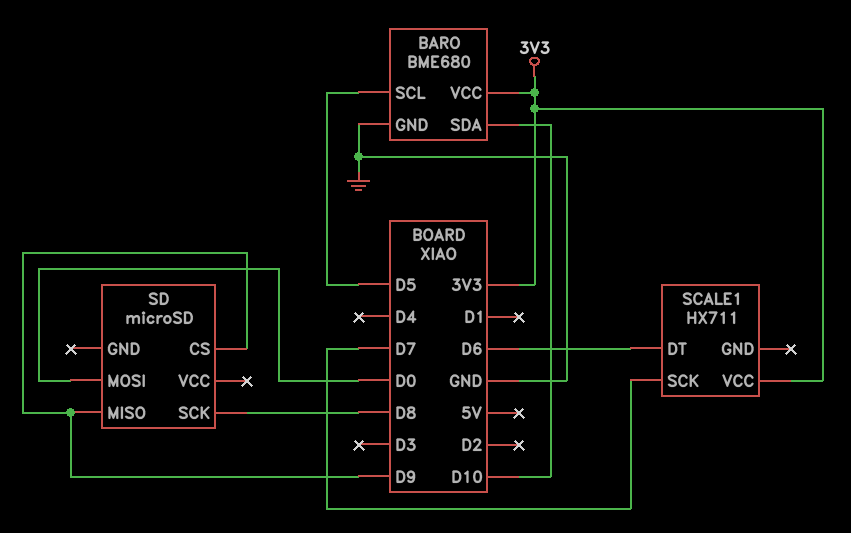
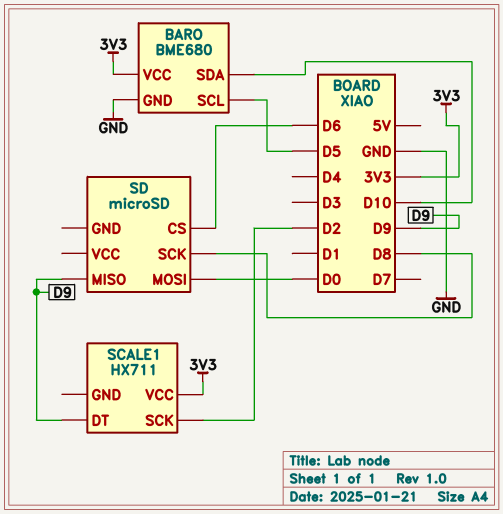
SCALE1 pin DT: D6 -> D9
SCALE1 pin SCK: D7 -> D2
SD pin CS: D9 -> D6

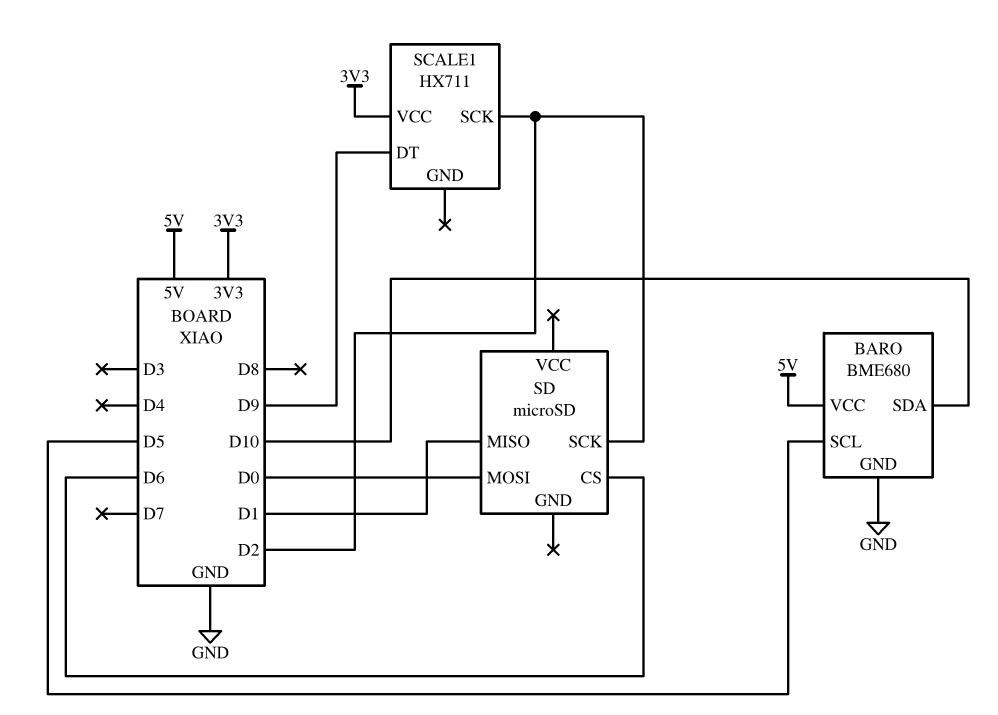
BARO pin VCC: 3V3 -> 5V
SD pin MISO: D9 -> D1
SD pin SCK: D8 -> D2

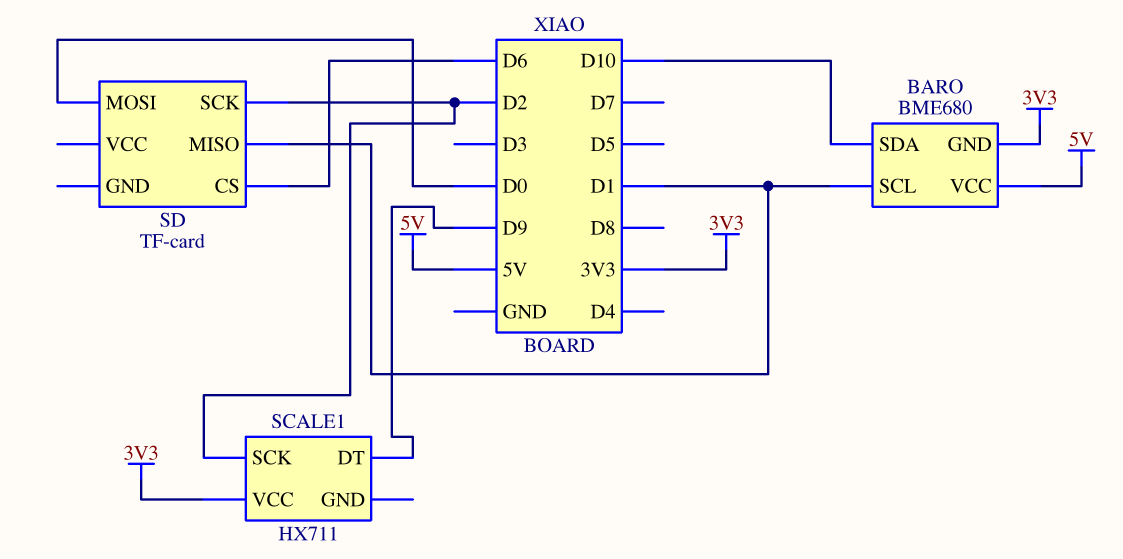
BARO pin GND: GND -> 3V3
BARO pin SCL: D5 -> D1
SD: microSD -> TF-card

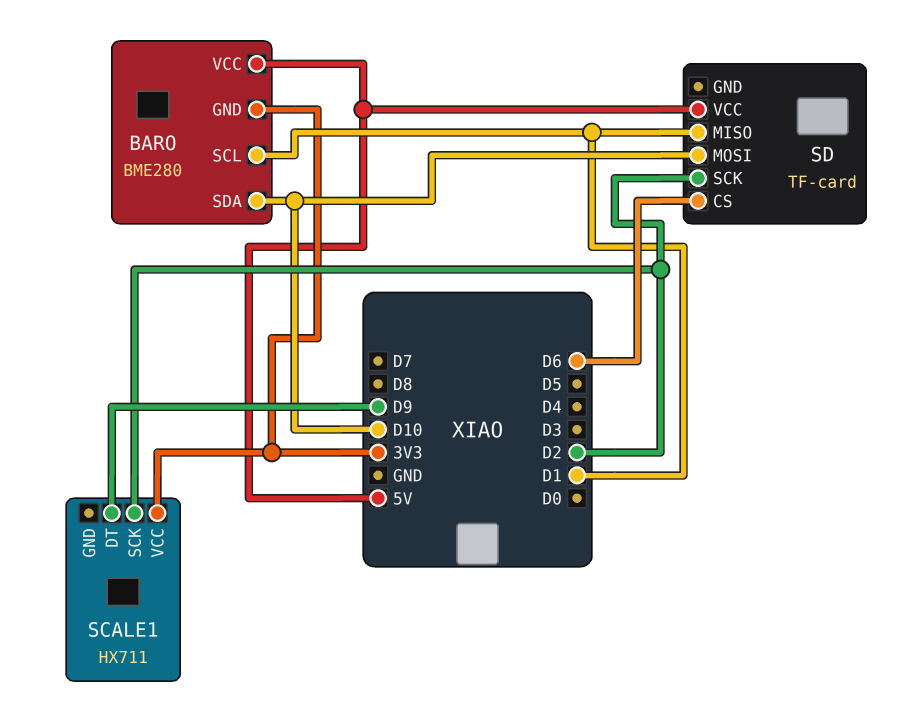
BARO: BME680 -> BME280
SD pin MOSI: D0 -> D10
SD pin VCC: none -> 5V

